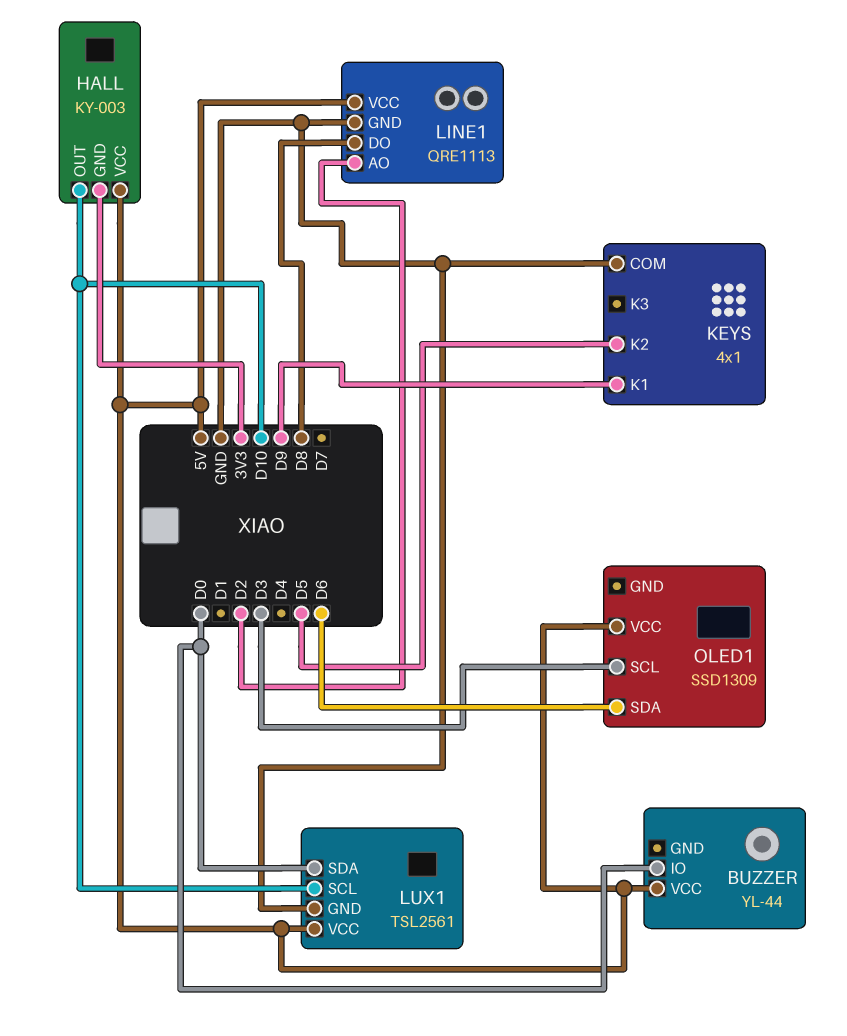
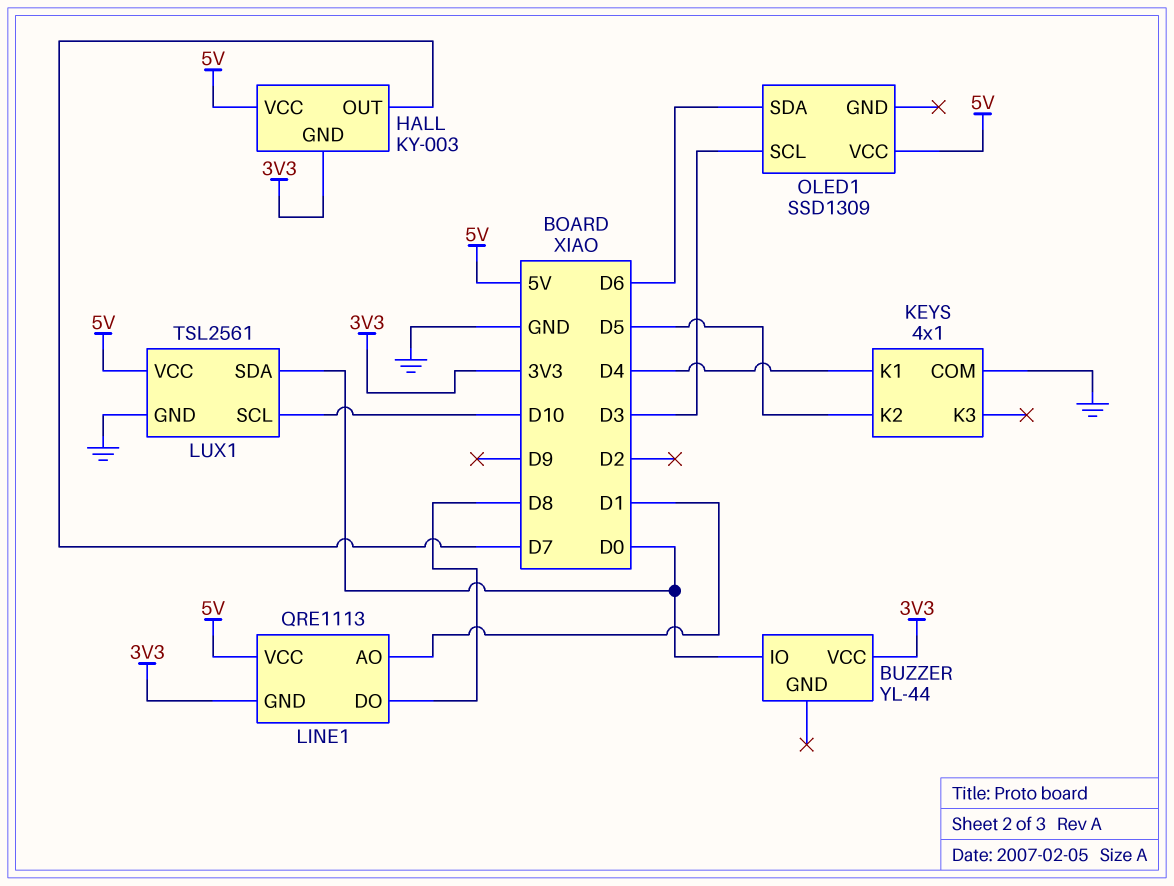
BUZZER pin VCC: 5V -> 3V3
HALL pin OUT: D10 -> D7
KEYS pin K1: D9 -> D4
LINE1 pin AO: D2 -> D1
LINE1 pin GND: GND -> 3V3

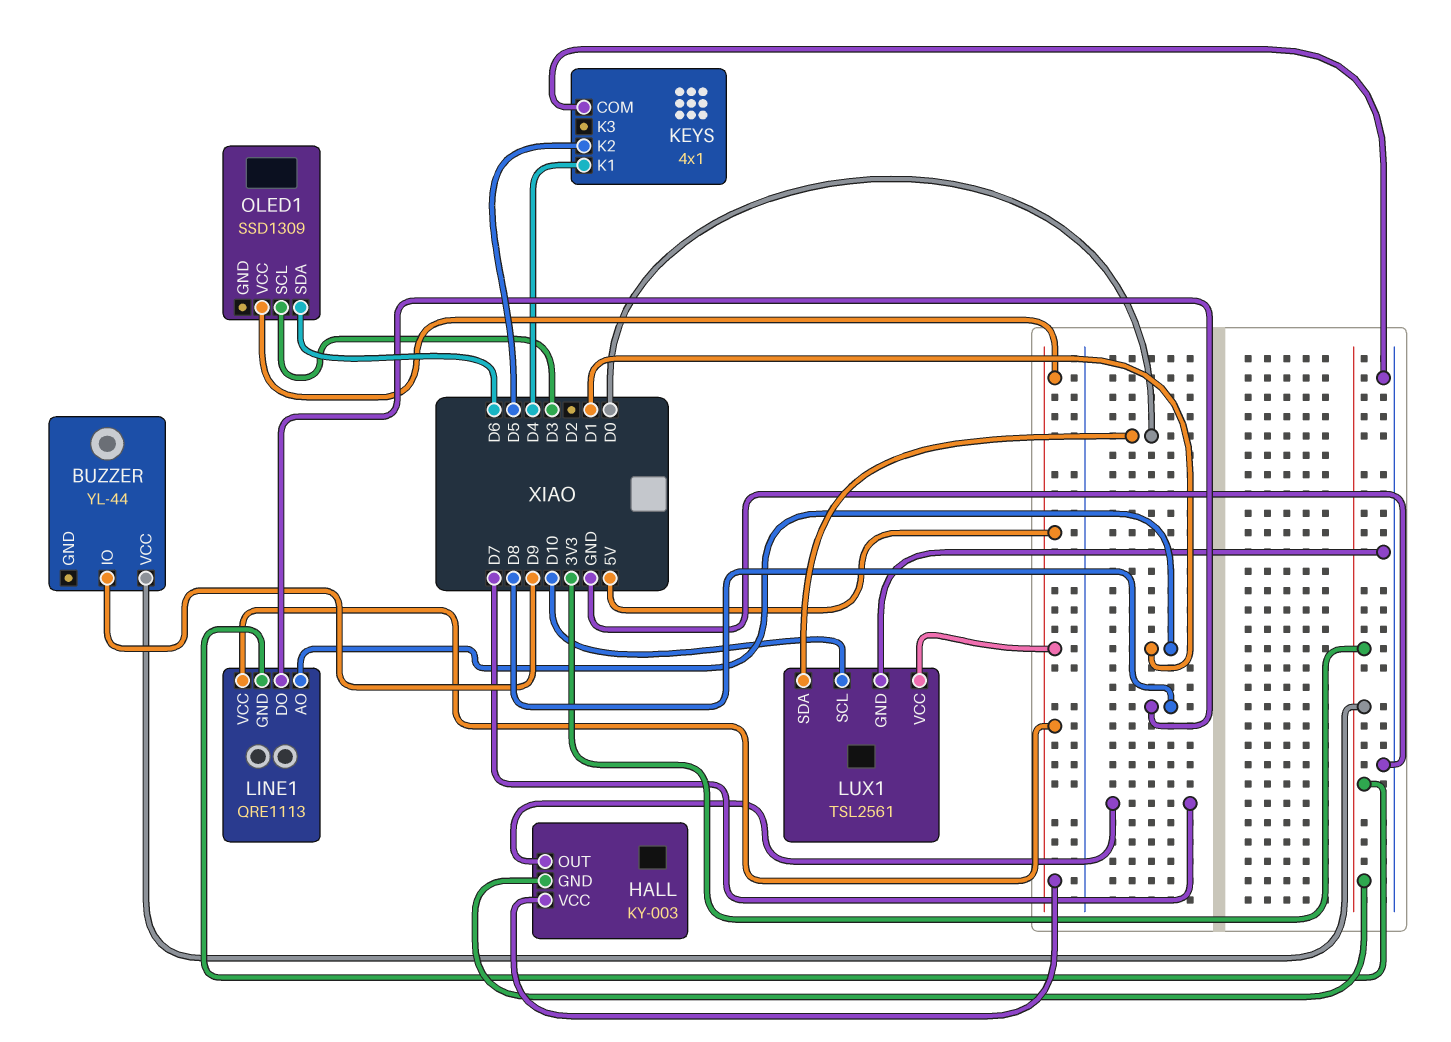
BUZZER pin IO: D0 -> D9

